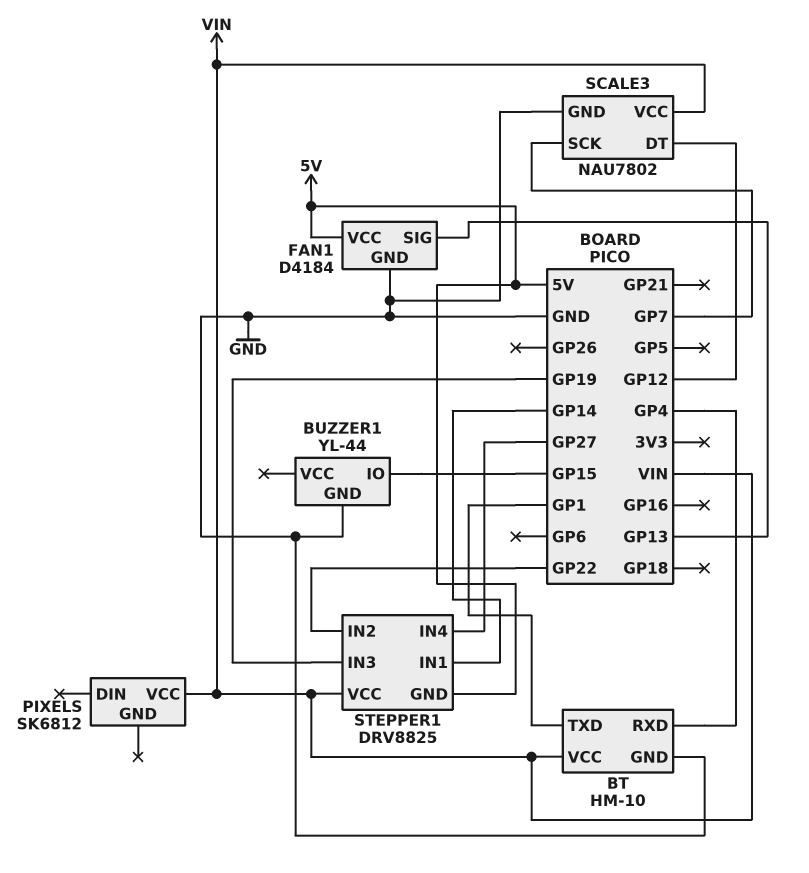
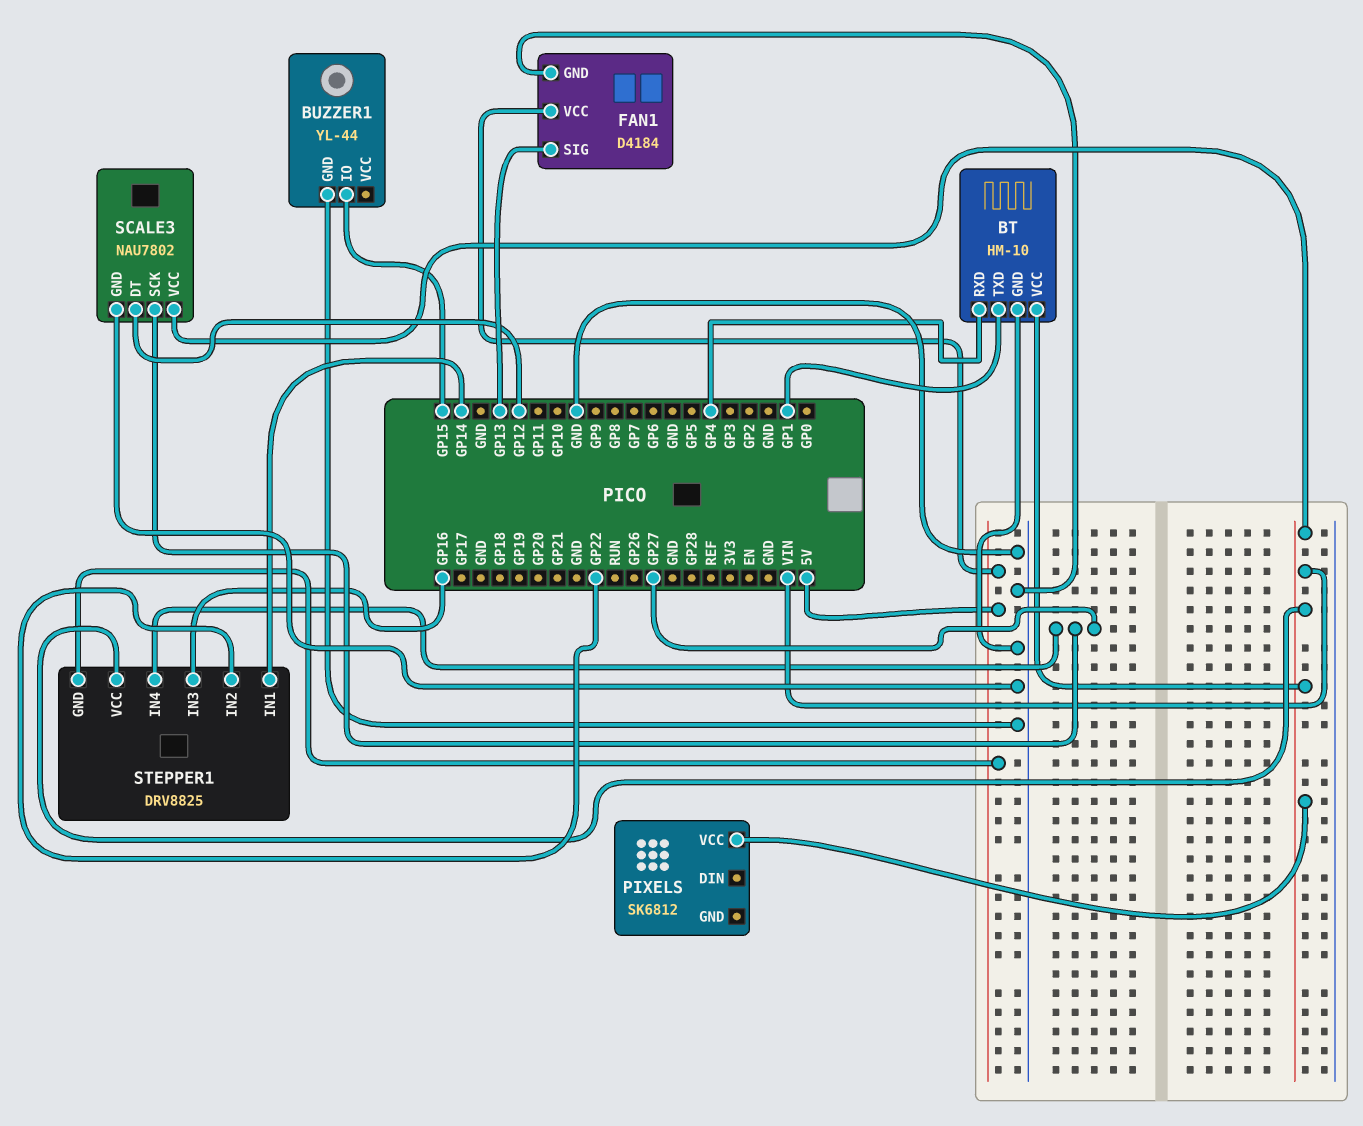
SCALE3 pin SCK: GP7 -> GP27
STEPPER1 pin IN3: GP19 -> GP16

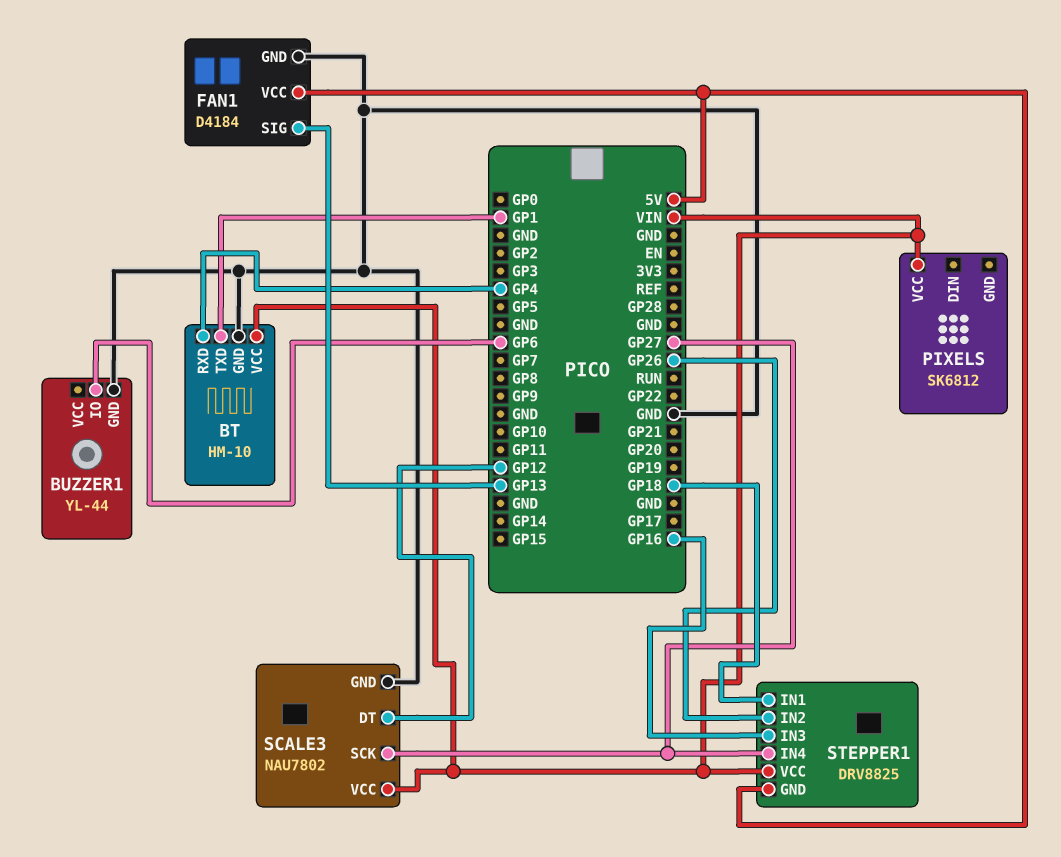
BUZZER1 pin IO: GP15 -> GP6
STEPPER1 pin IN1: GP14 -> GP18
STEPPER1 pin IN2: GP22 -> GP26

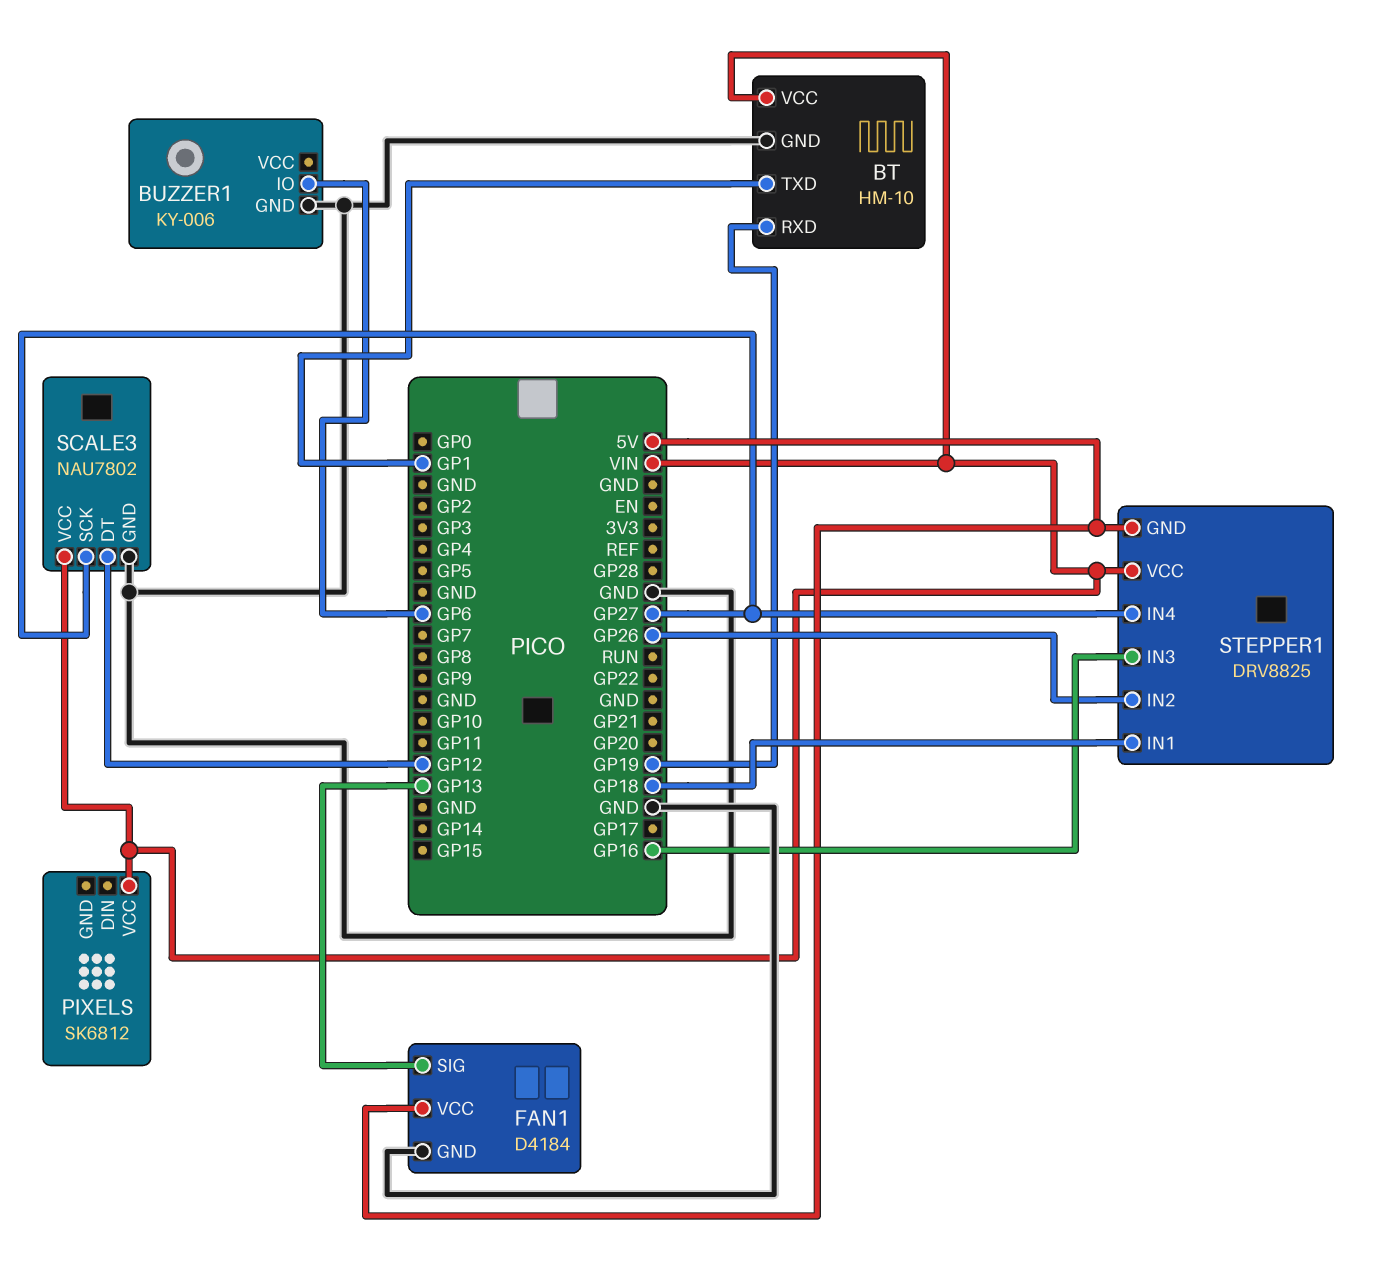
BT pin RXD: GP4 -> GP19
BUZZER1: YL-44 -> KY-006

